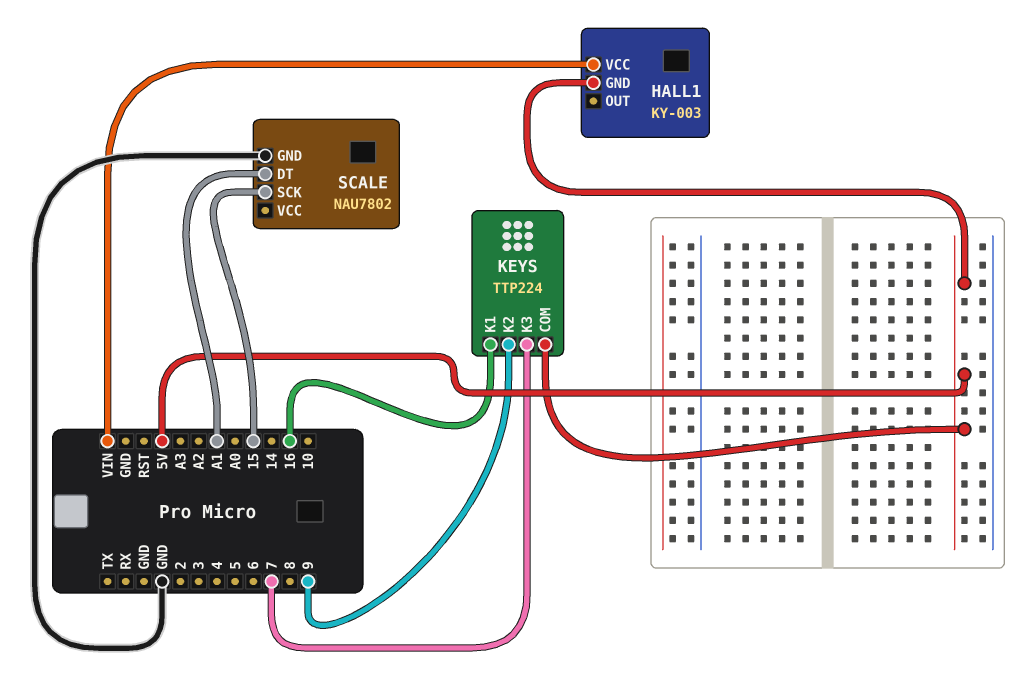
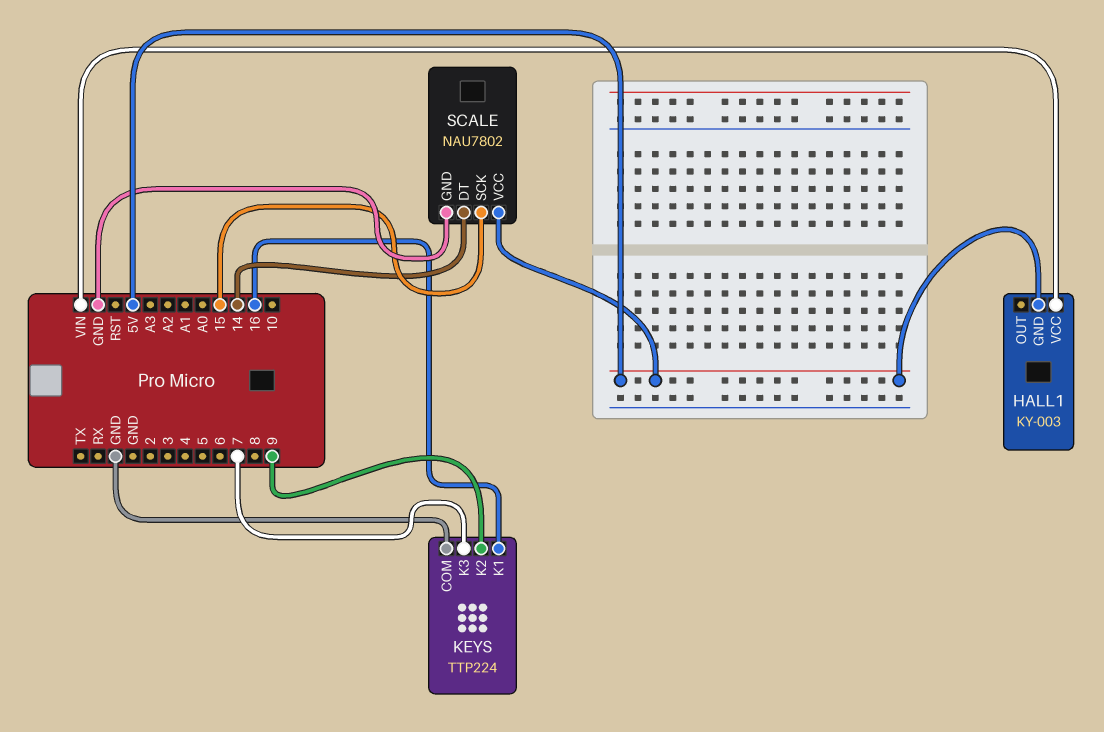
KEYS pin COM: 5V -> GND
SCALE pin DT: A1 -> 14
SCALE pin VCC: none -> 5V

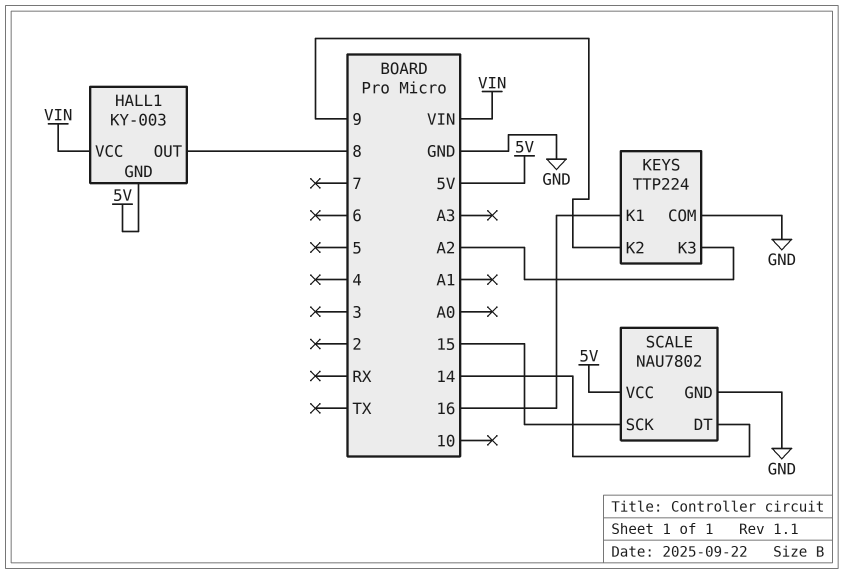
HALL1 pin OUT: none -> 8
KEYS pin K3: 7 -> A2

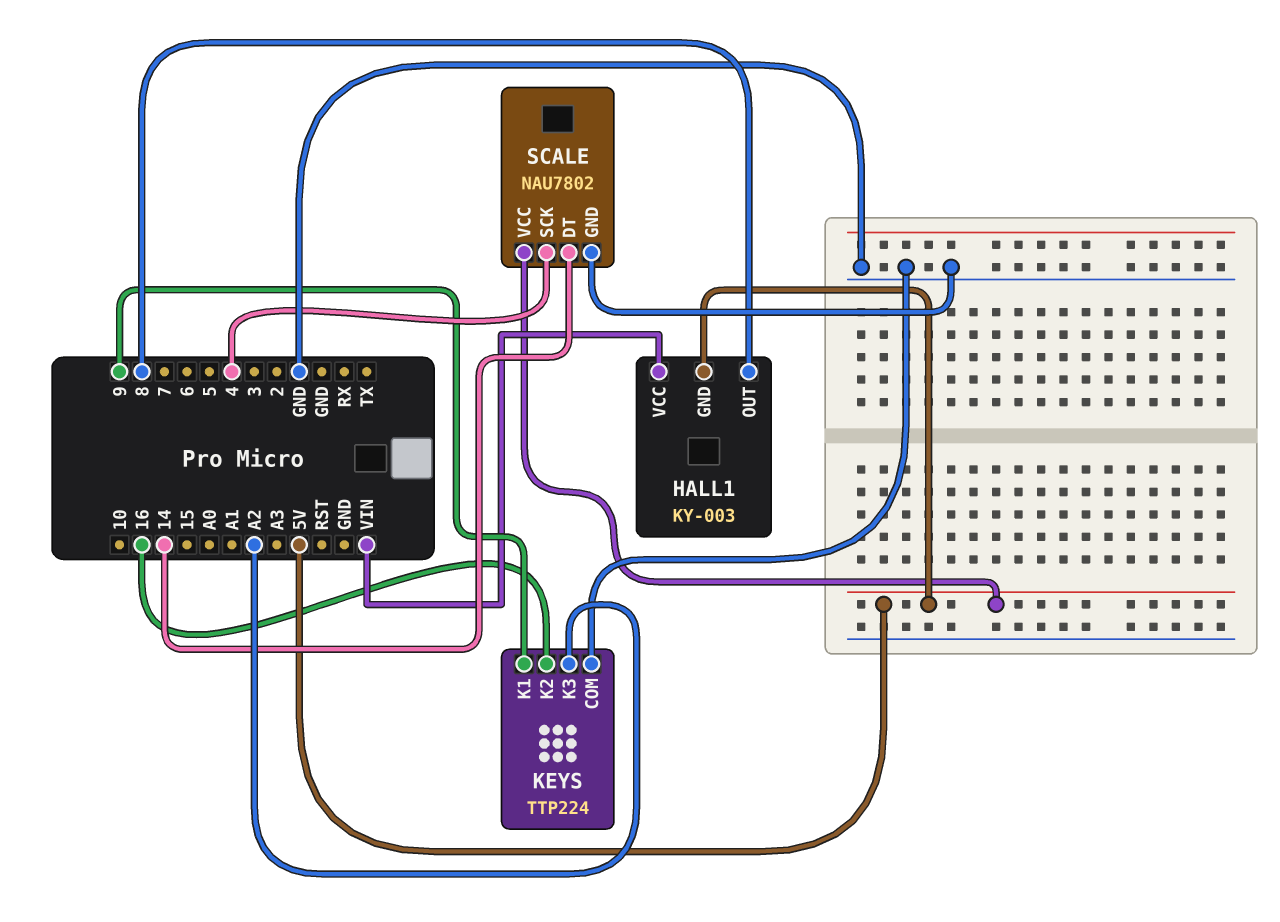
KEYS pin K1: 16 -> 9
KEYS pin K2: 9 -> 16
SCALE pin SCK: 15 -> 4

